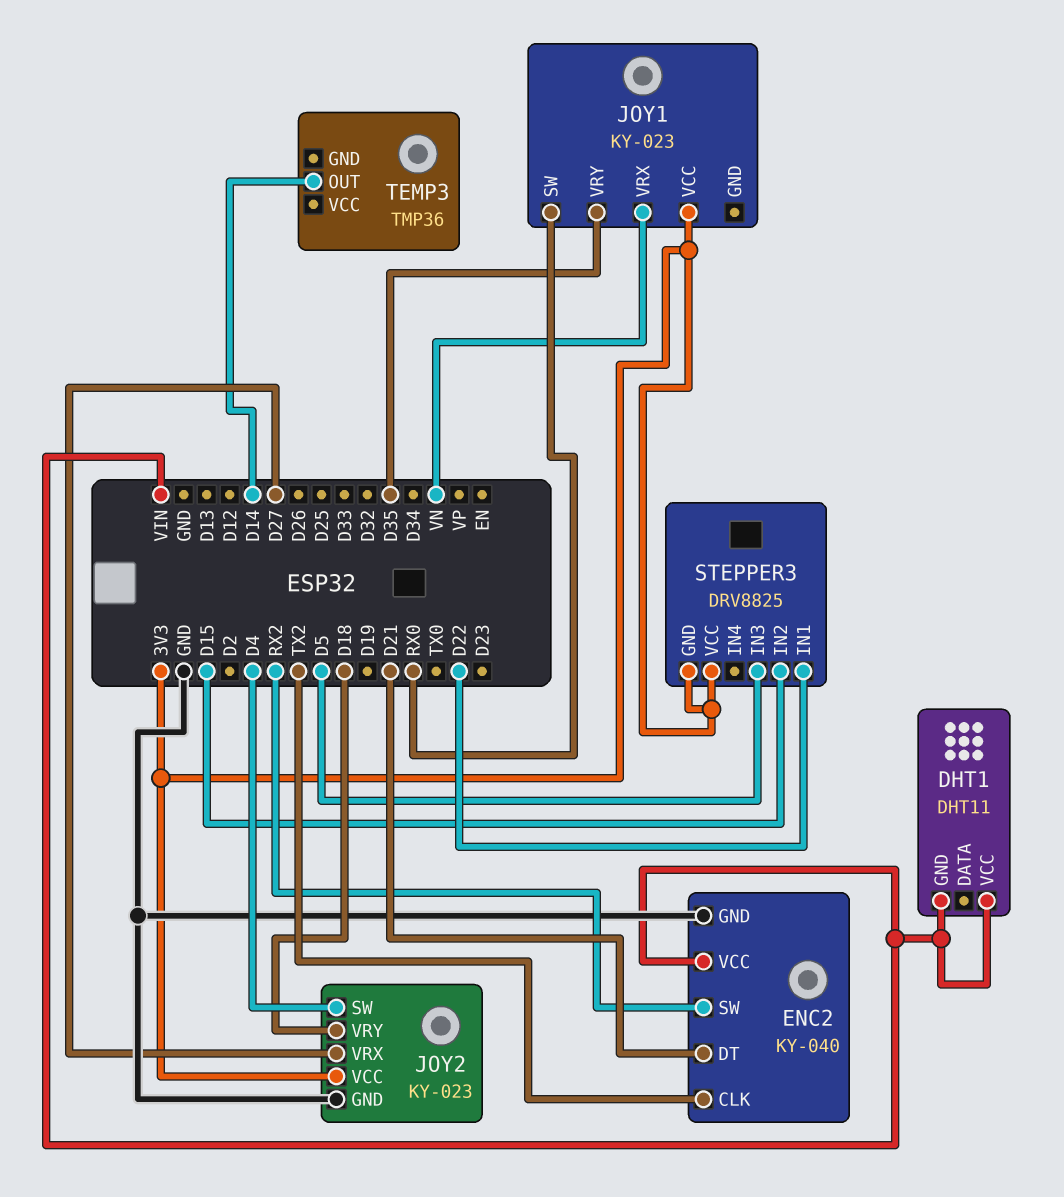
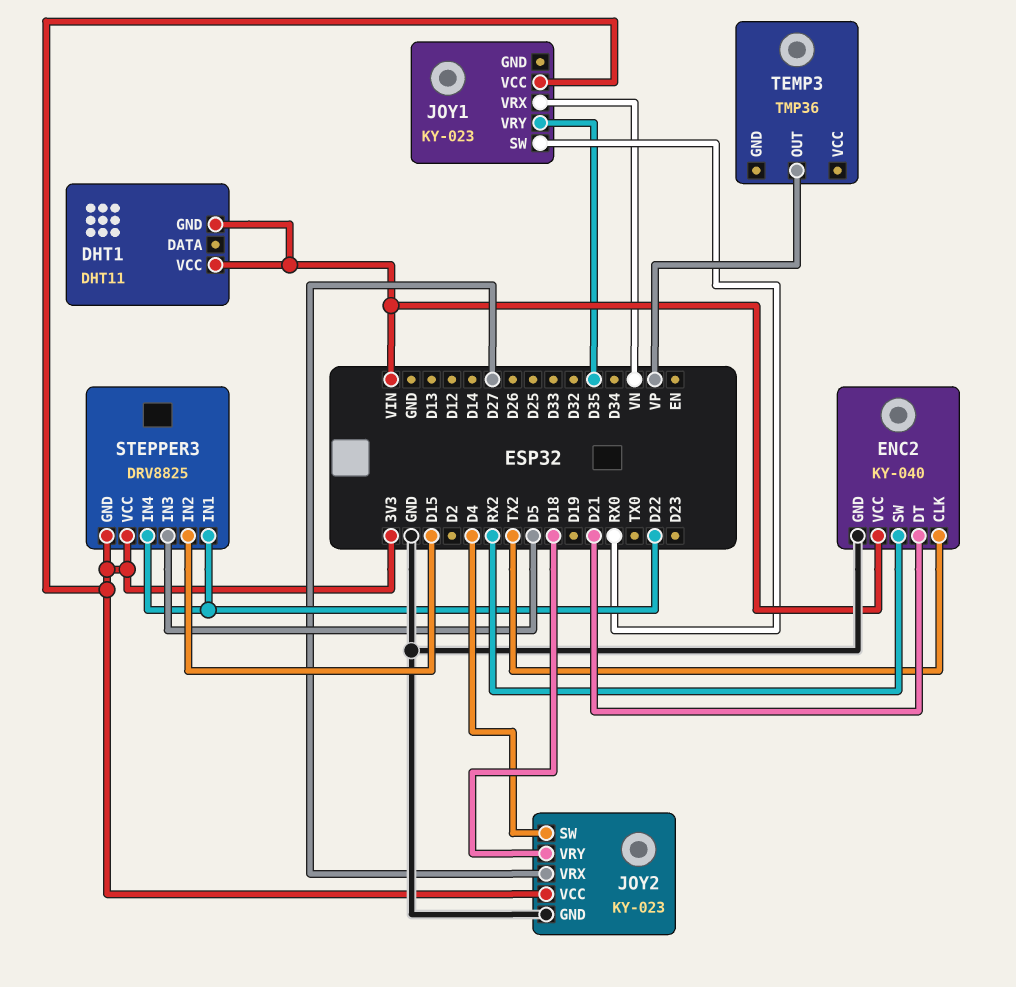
STEPPER3 pin IN4: none -> D22
TEMP3 pin OUT: D14 -> VP

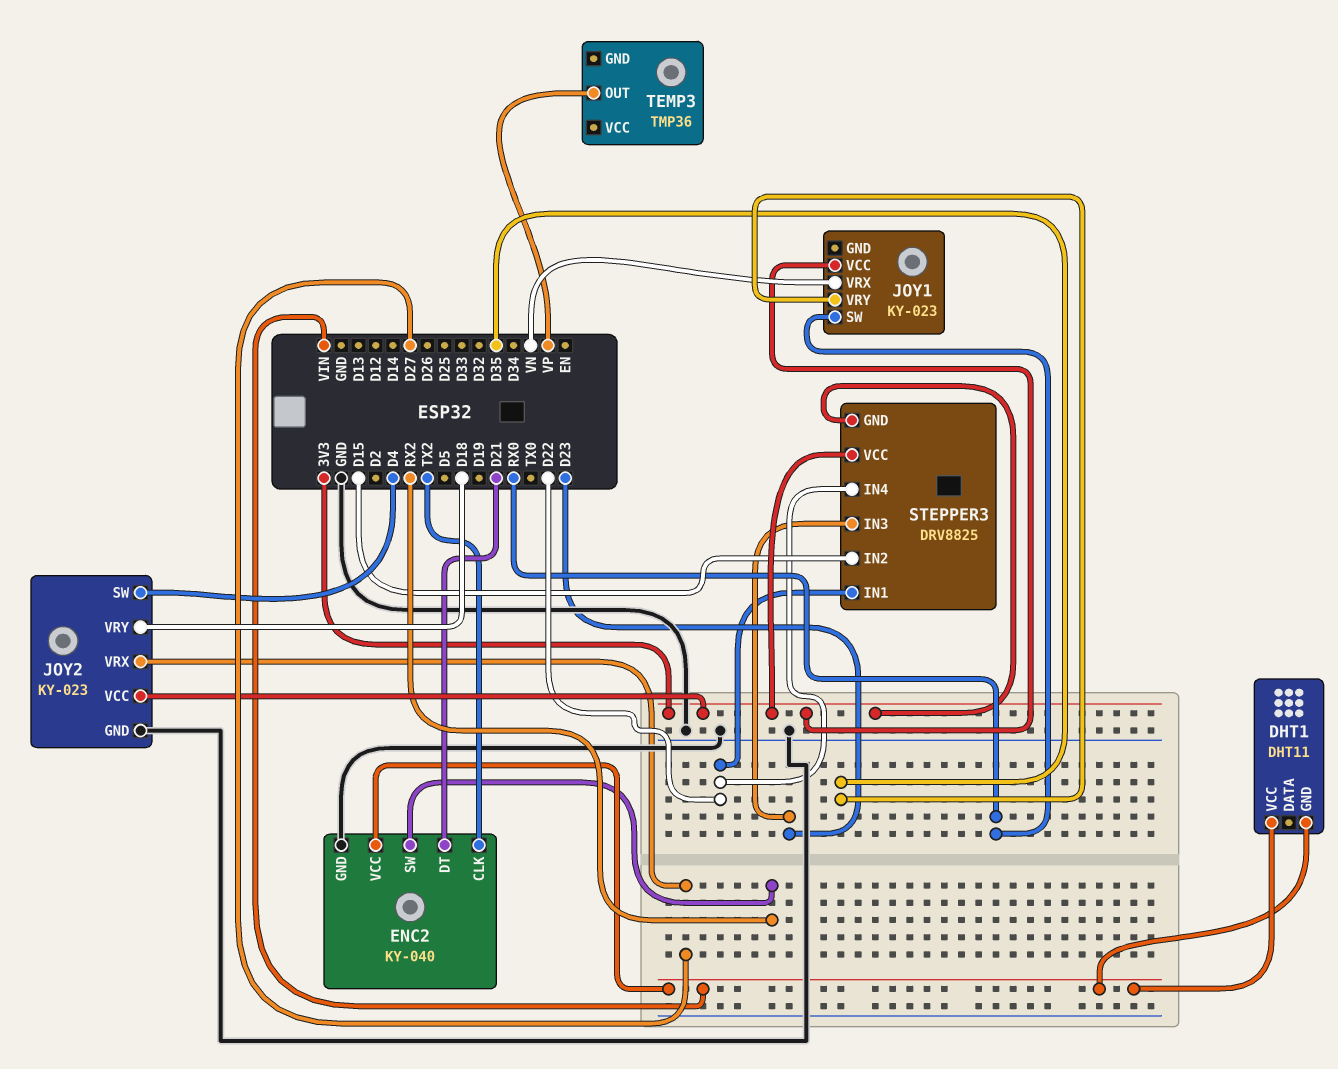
STEPPER3 pin IN3: D5 -> D23

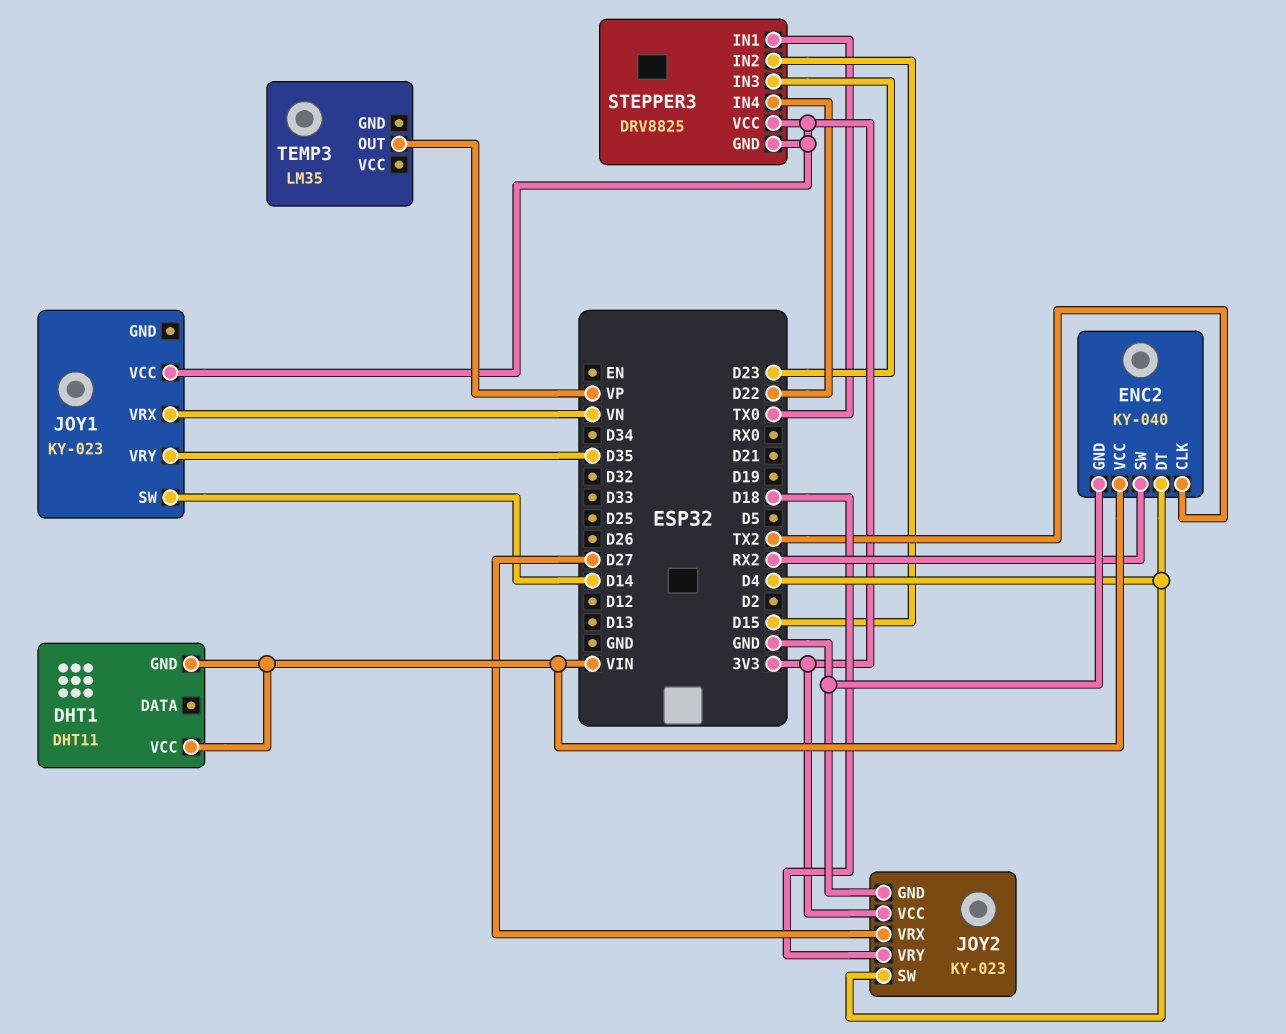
ENC2 pin DT: D21 -> D4
JOY1 pin SW: RX0 -> D14
STEPPER3 pin IN1: D22 -> TX0
TEMP3: TMP36 -> LM35

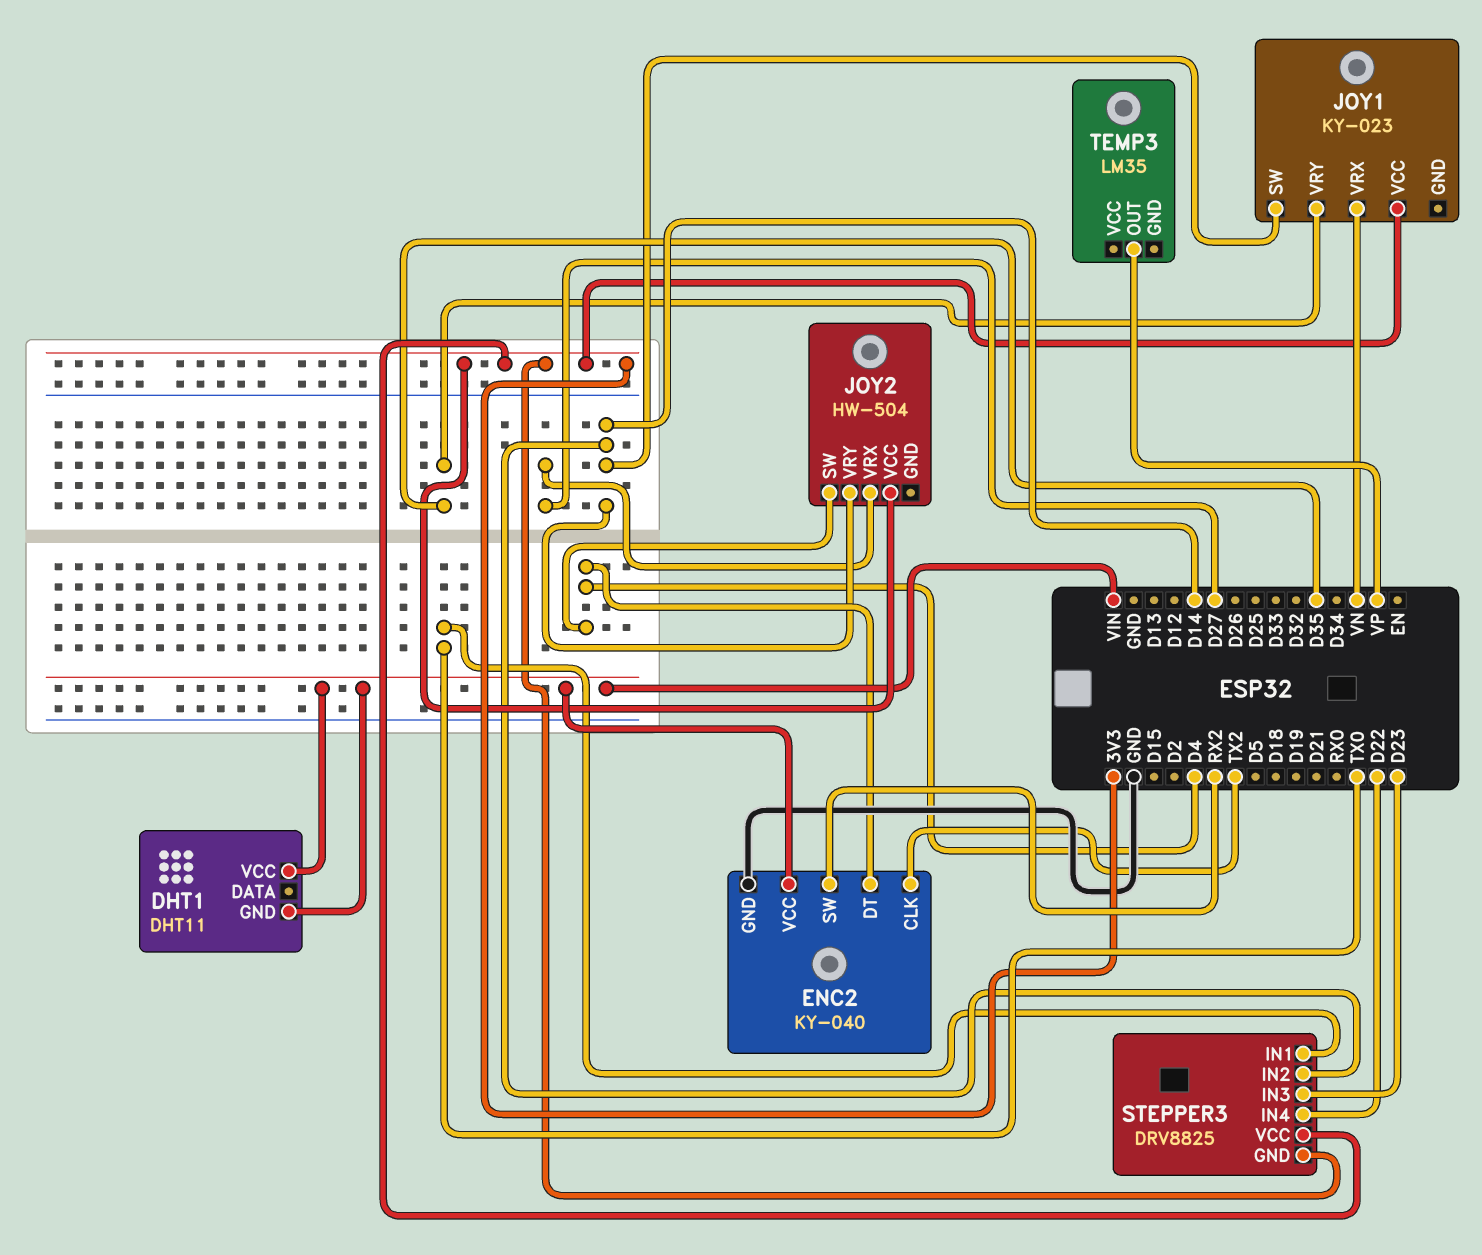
JOY2: KY-023 -> HW-504
JOY2 pin GND: GND -> none
JOY2 pin VRY: D18 -> D14
STEPPER3 pin IN2: D15 -> D14

